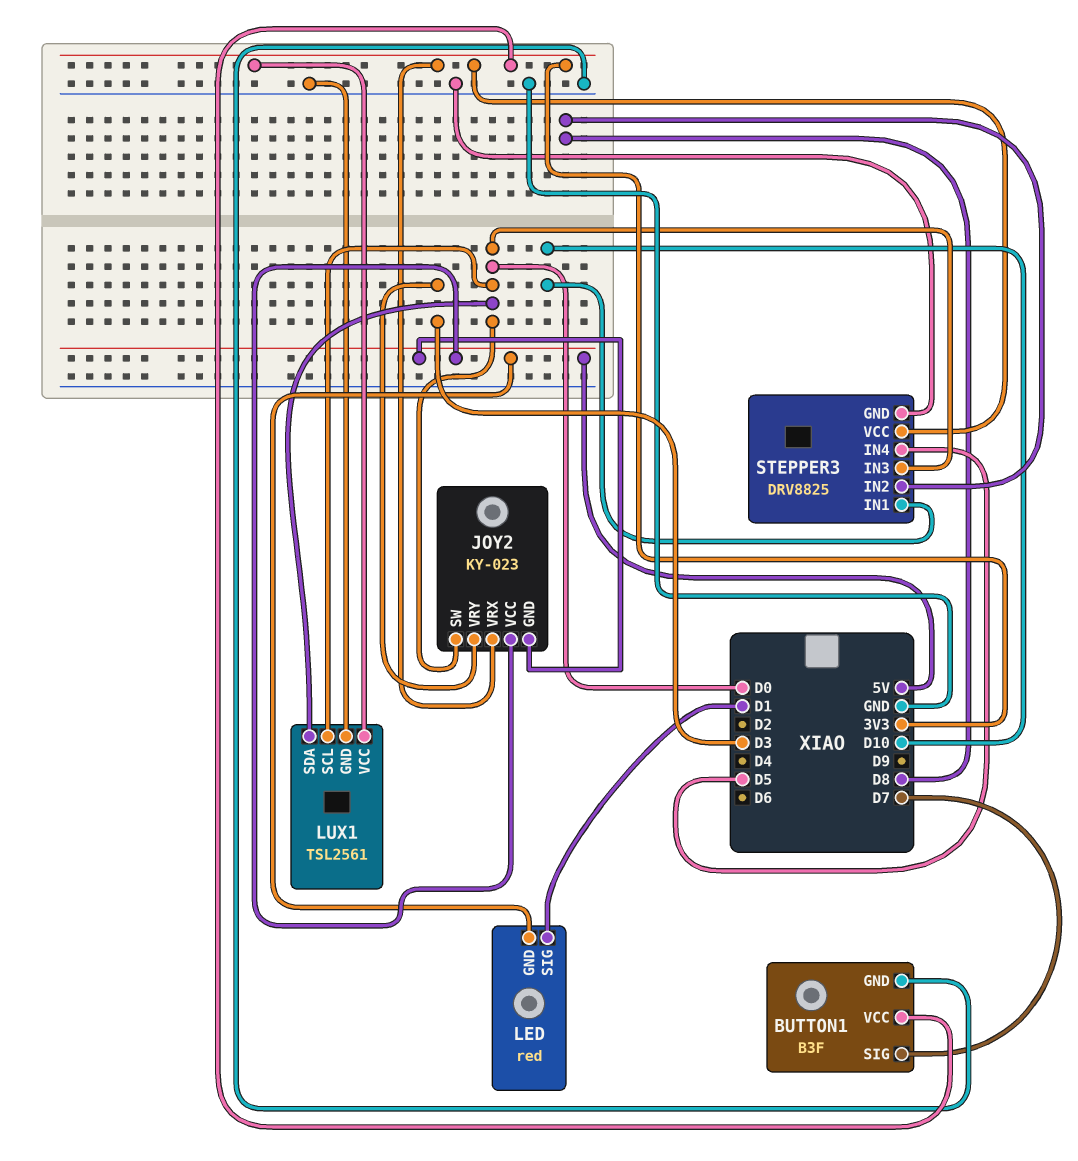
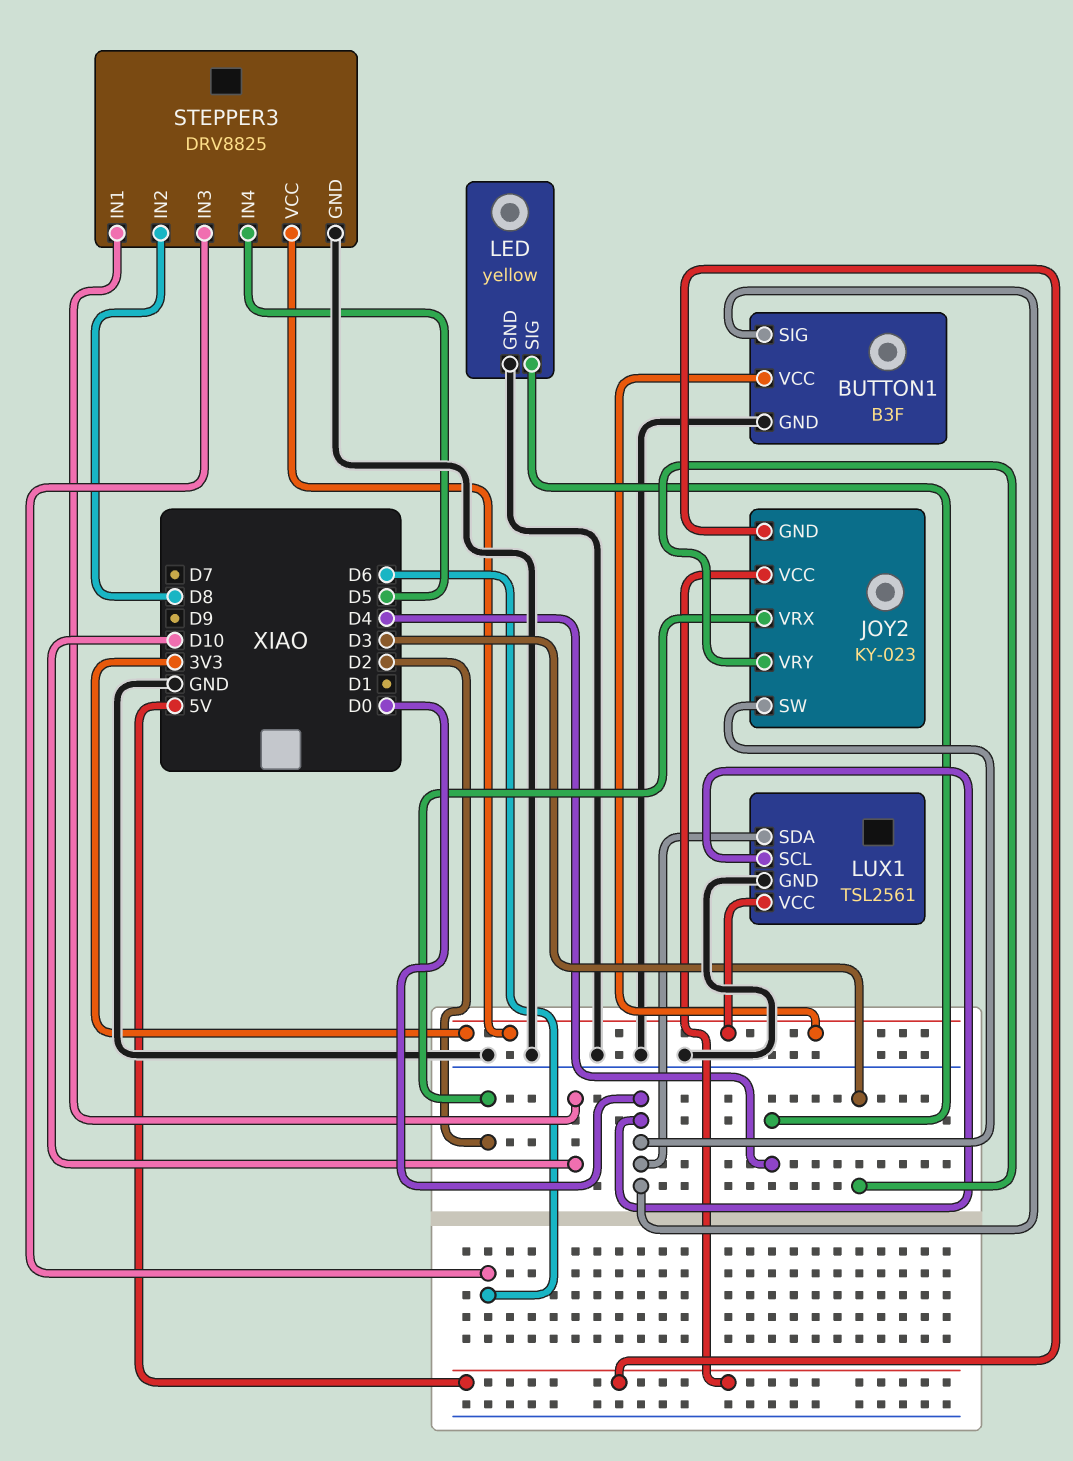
BUTTON1 pin SIG: D7 -> D0
JOY2 pin VRX: 3V3 -> D2
LED: red -> yellow
LED pin GND: 5V -> GND
LED pin SIG: D1 -> D4
STEPPER3 pin IN3: D0 -> D6

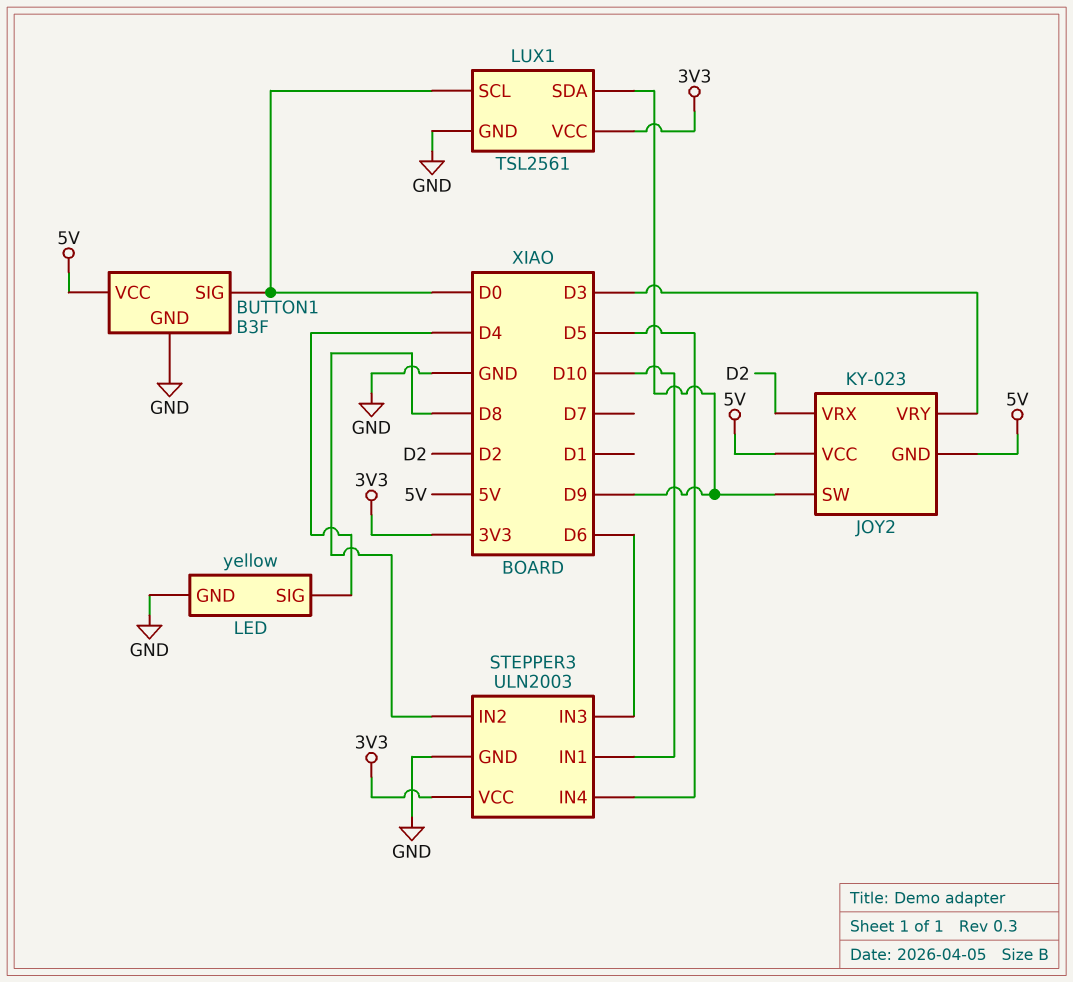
BUTTON1 pin VCC: 3V3 -> 5V
JOY2 pin SW: D0 -> D9
LUX1 pin SDA: D0 -> D9
STEPPER3: DRV8825 -> ULN2003

